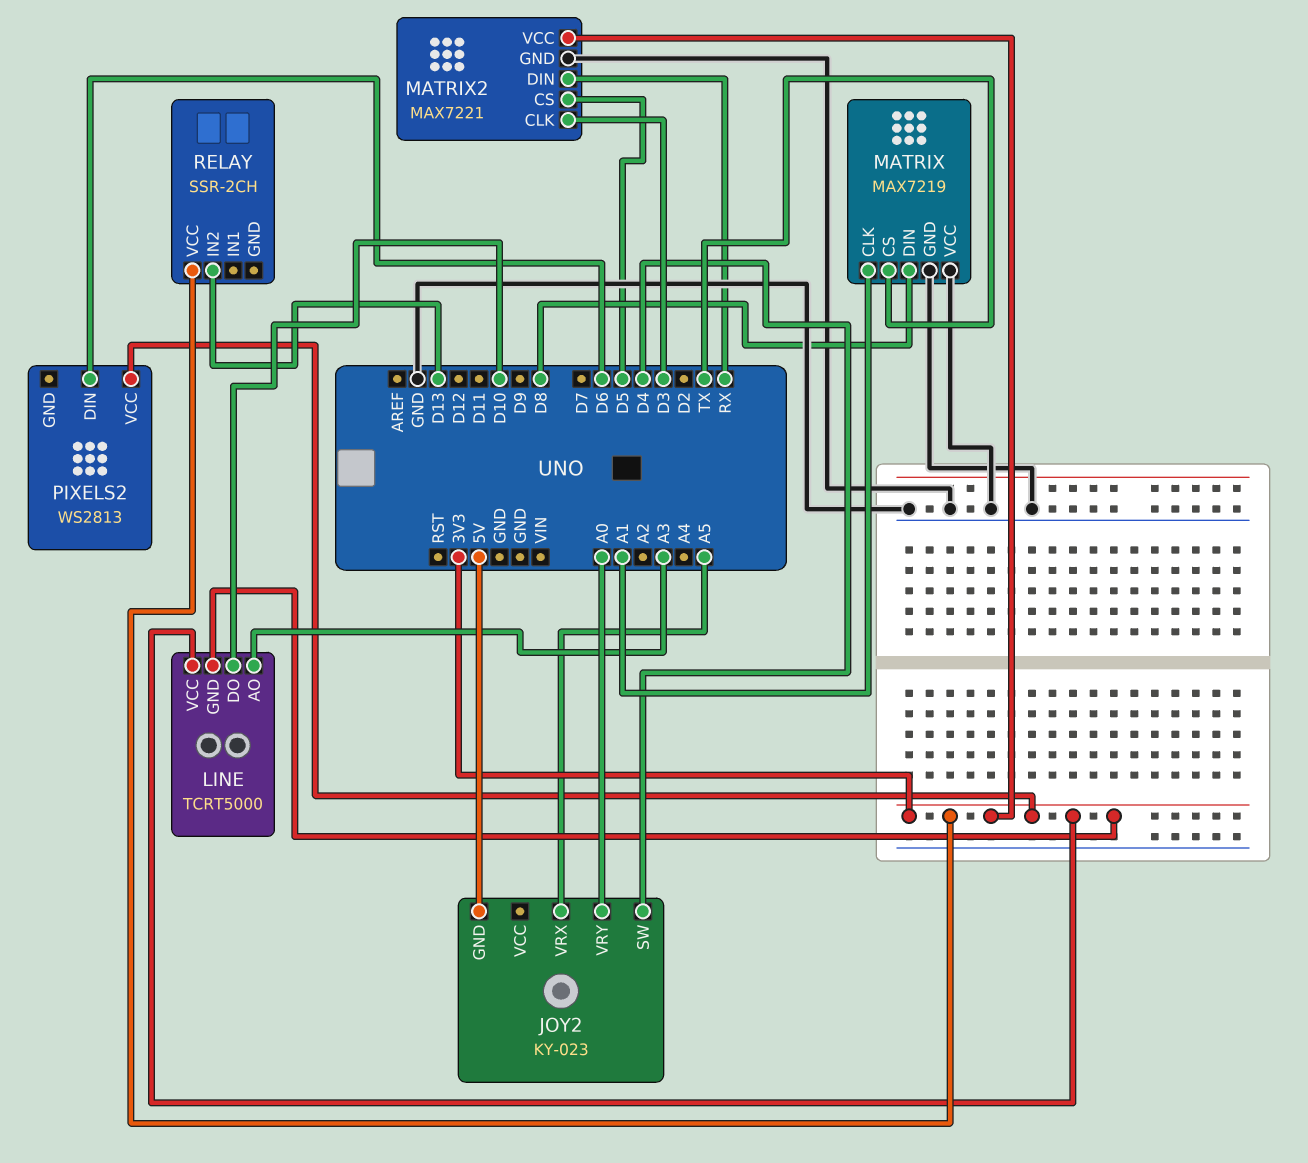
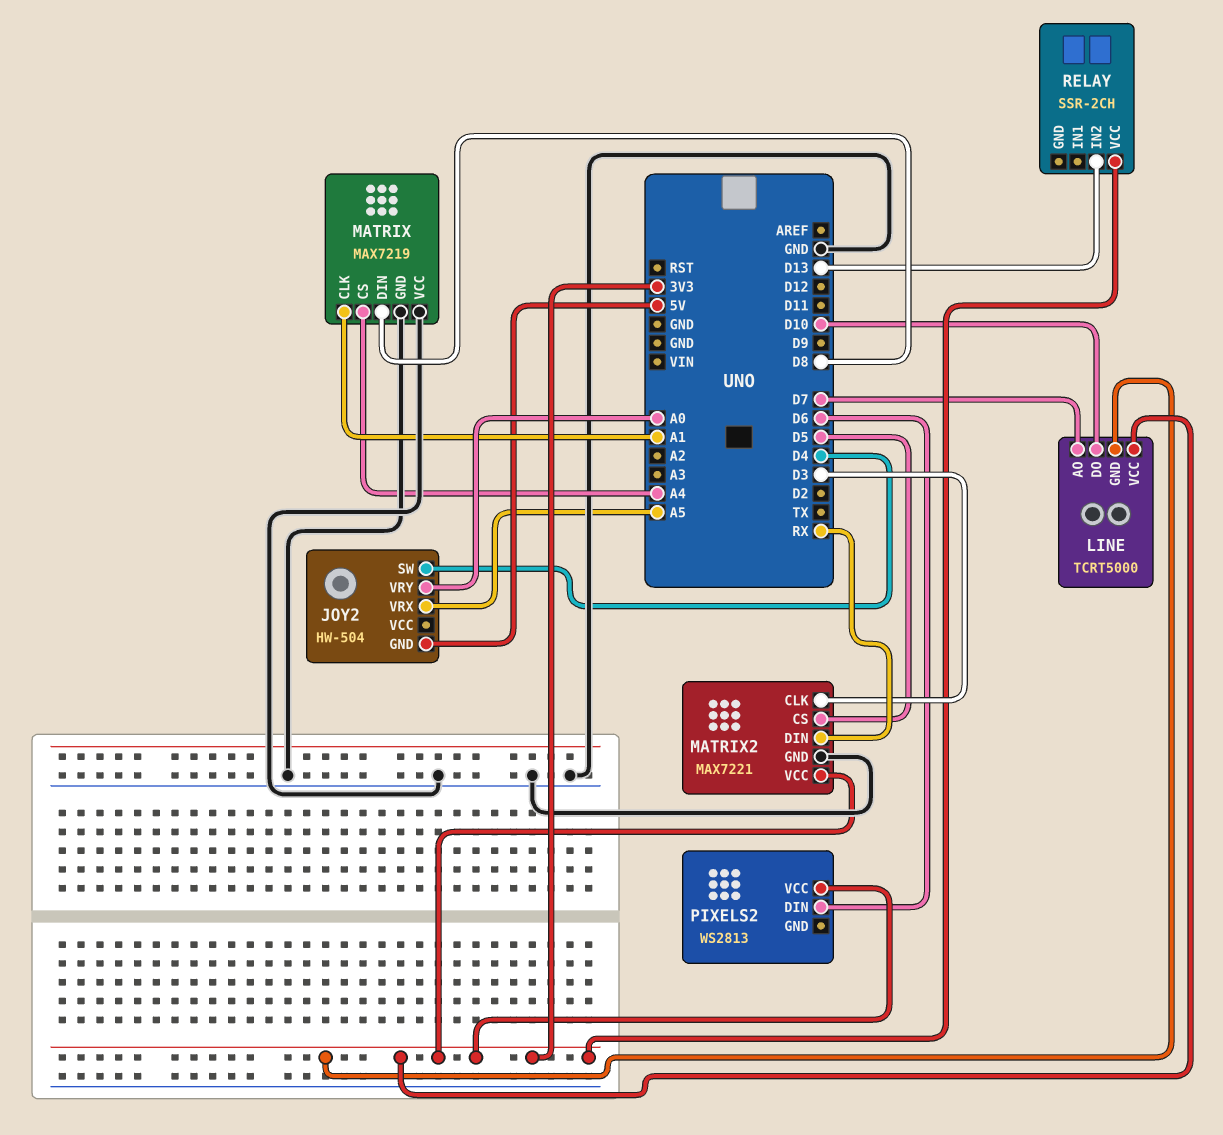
JOY2: KY-023 -> HW-504
LINE pin AO: A3 -> D7
MATRIX pin CS: TX -> A4

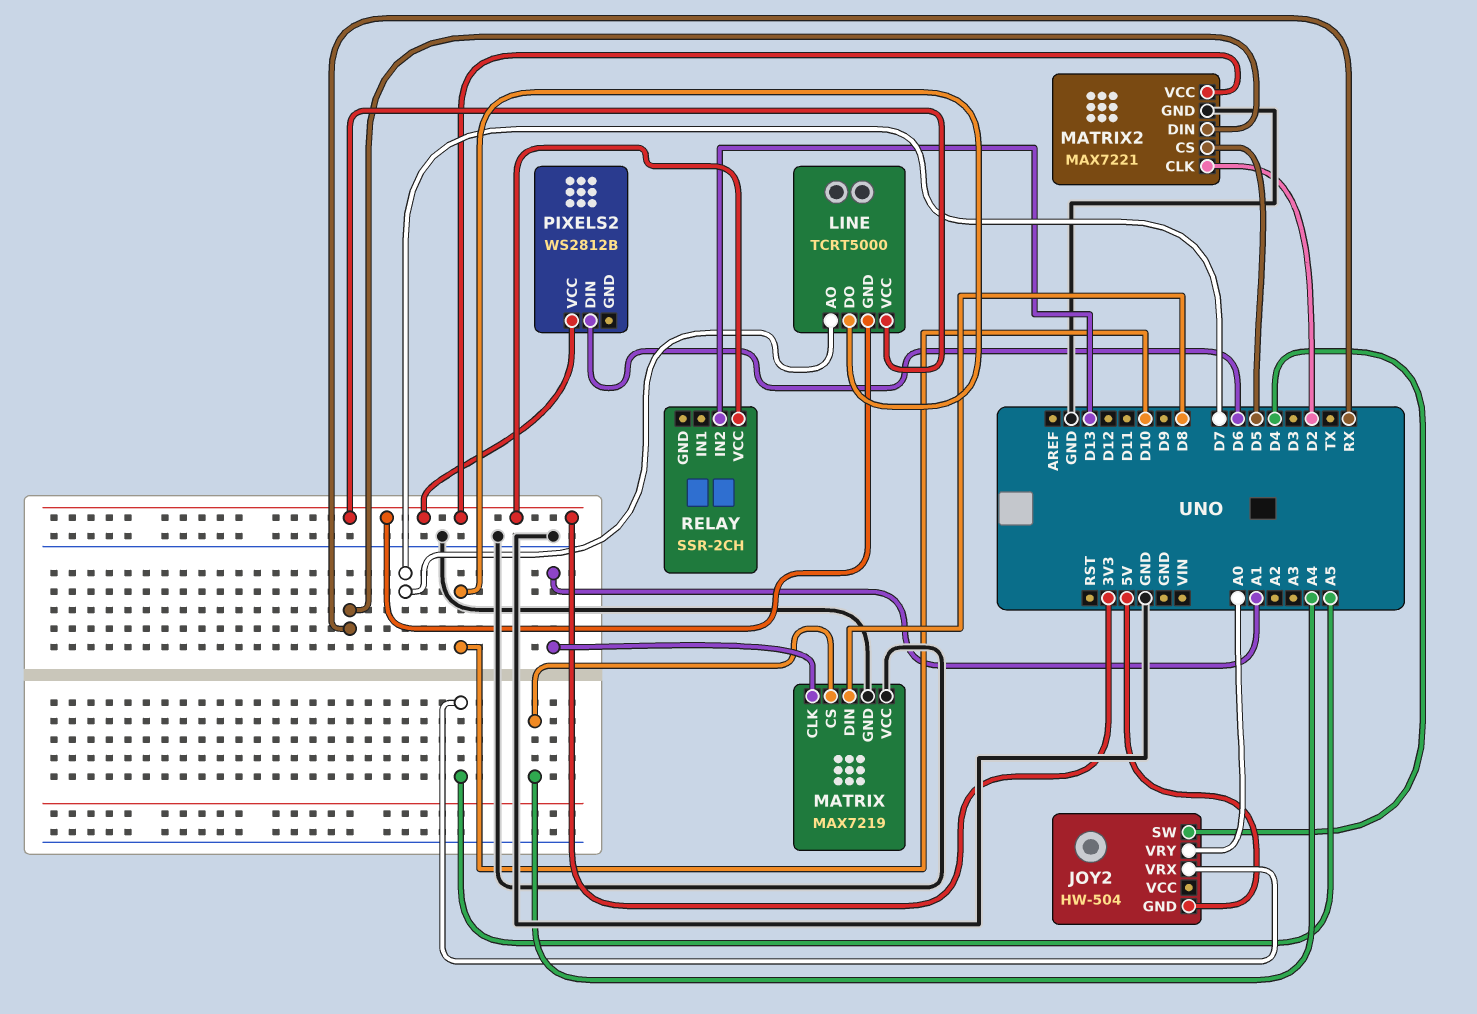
MATRIX2 pin CLK: D3 -> D2
PIXELS2: WS2813 -> WS2812B

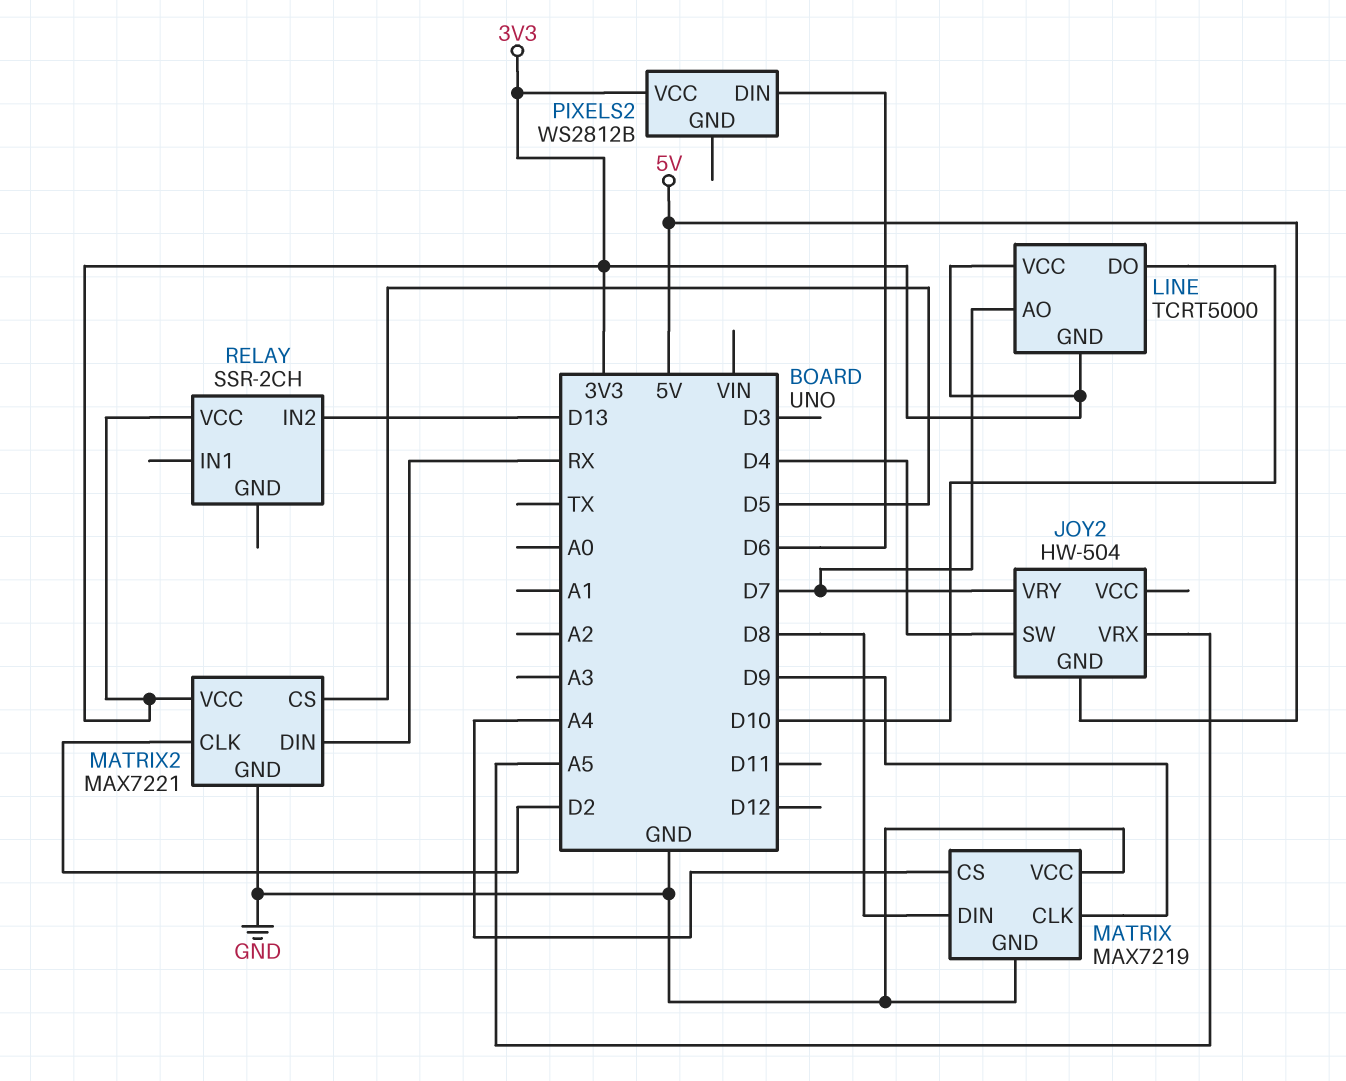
JOY2 pin VRY: A0 -> D7
MATRIX pin CLK: A1 -> D9

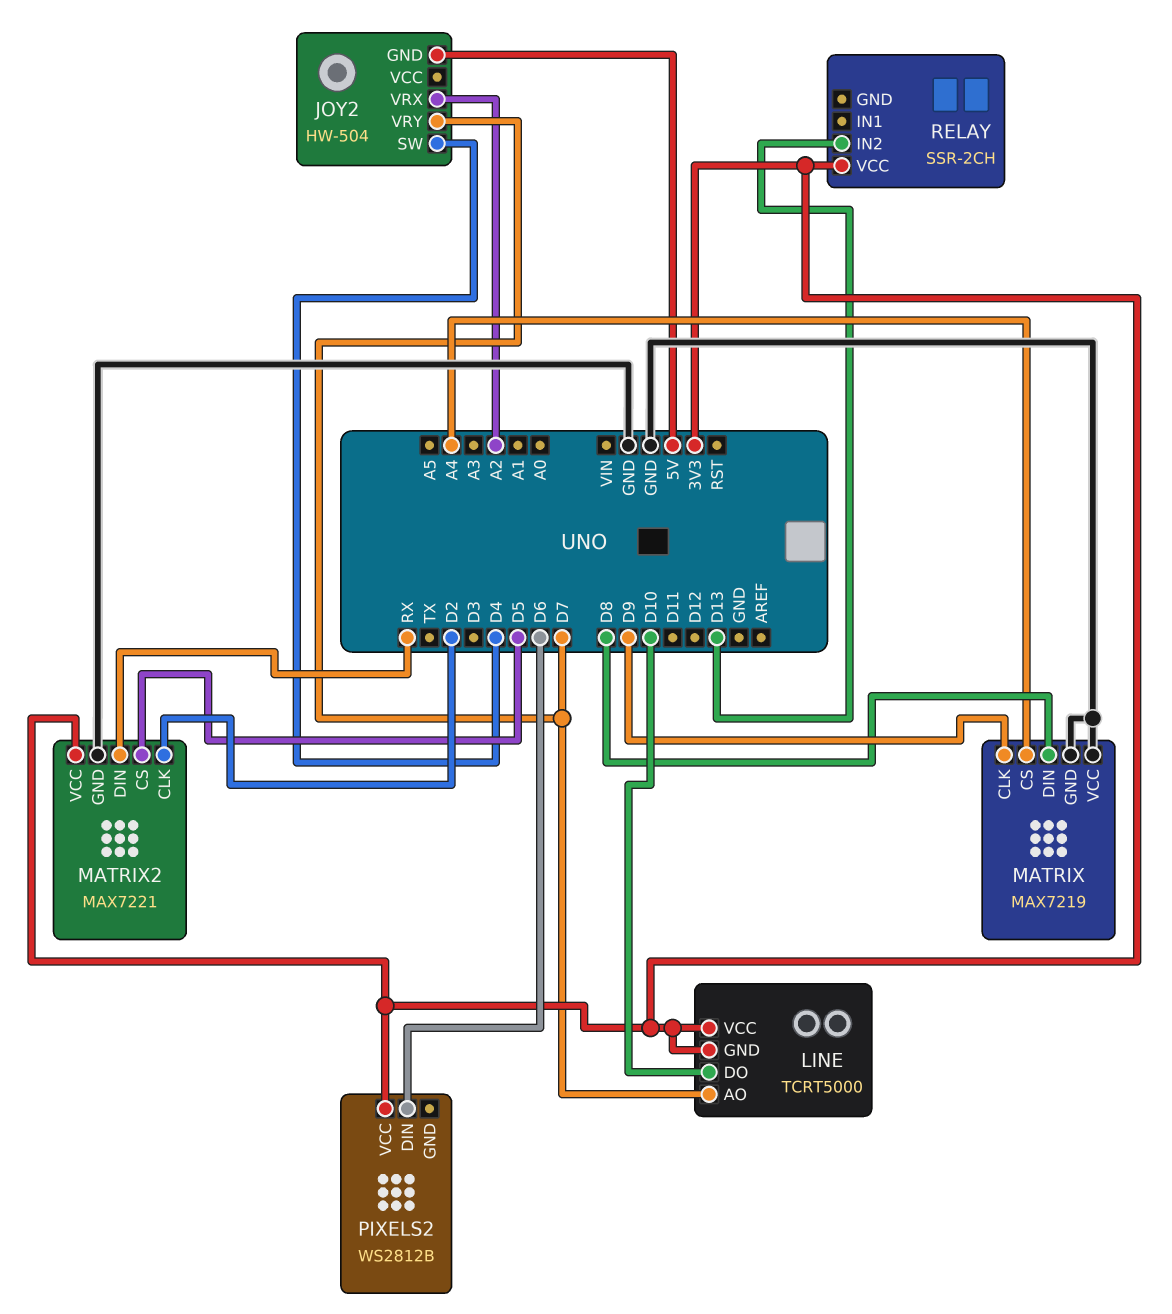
JOY2 pin VRX: A5 -> A2

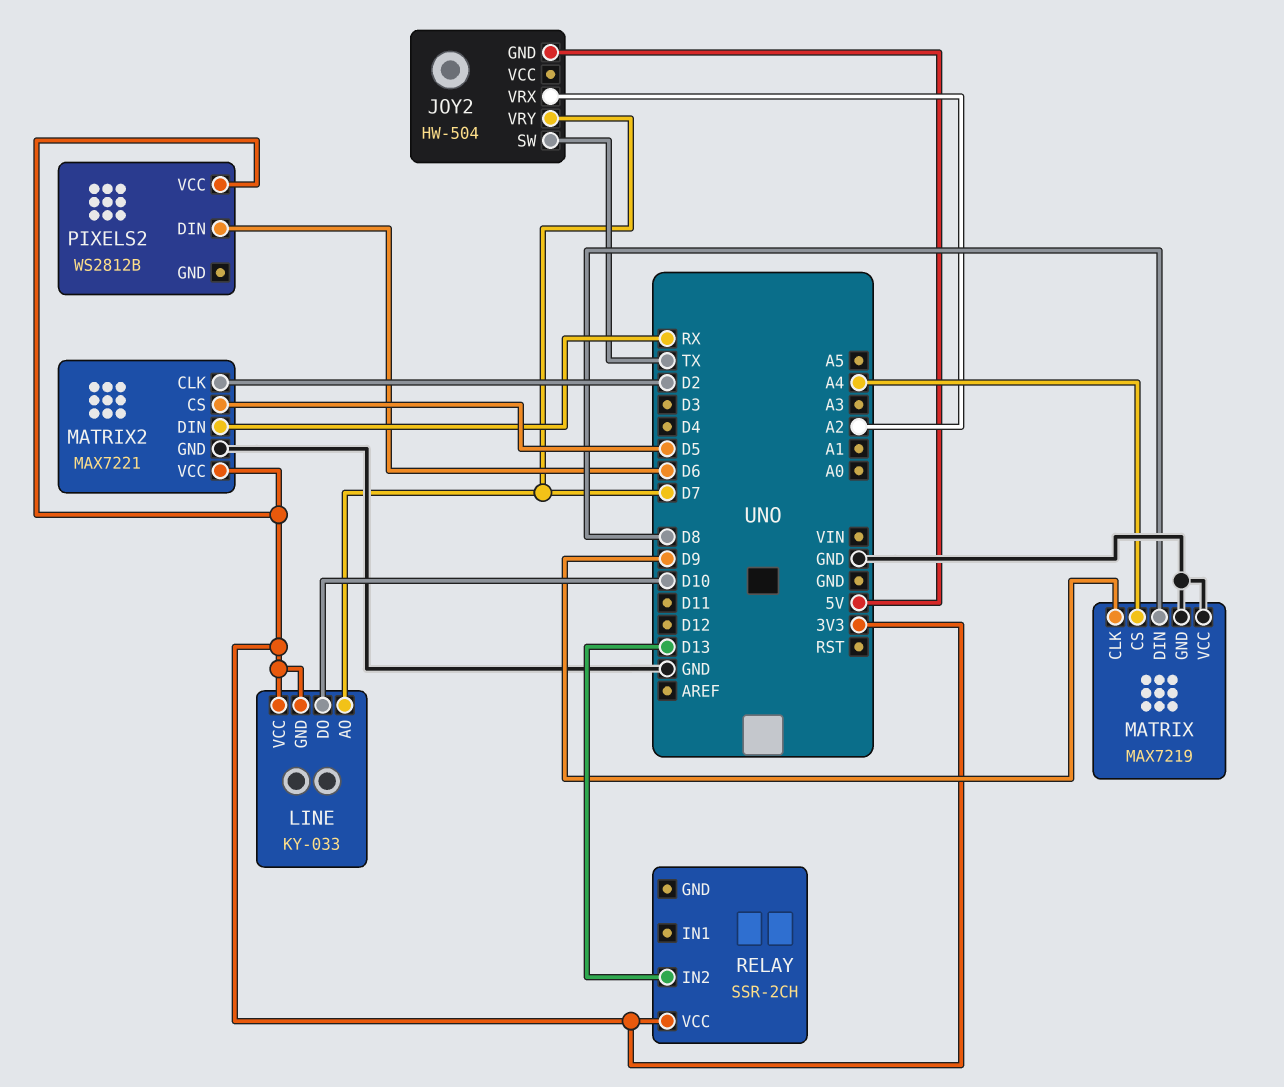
JOY2 pin SW: D4 -> TX
LINE: TCRT5000 -> KY-033

